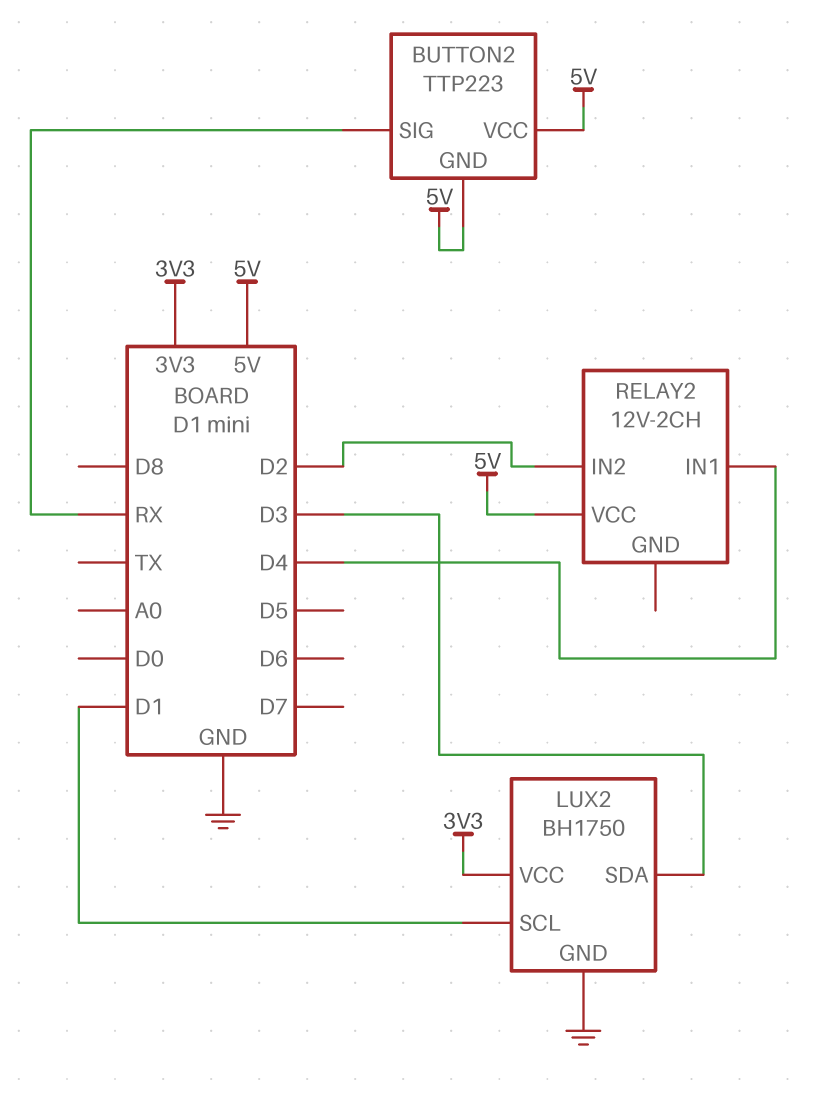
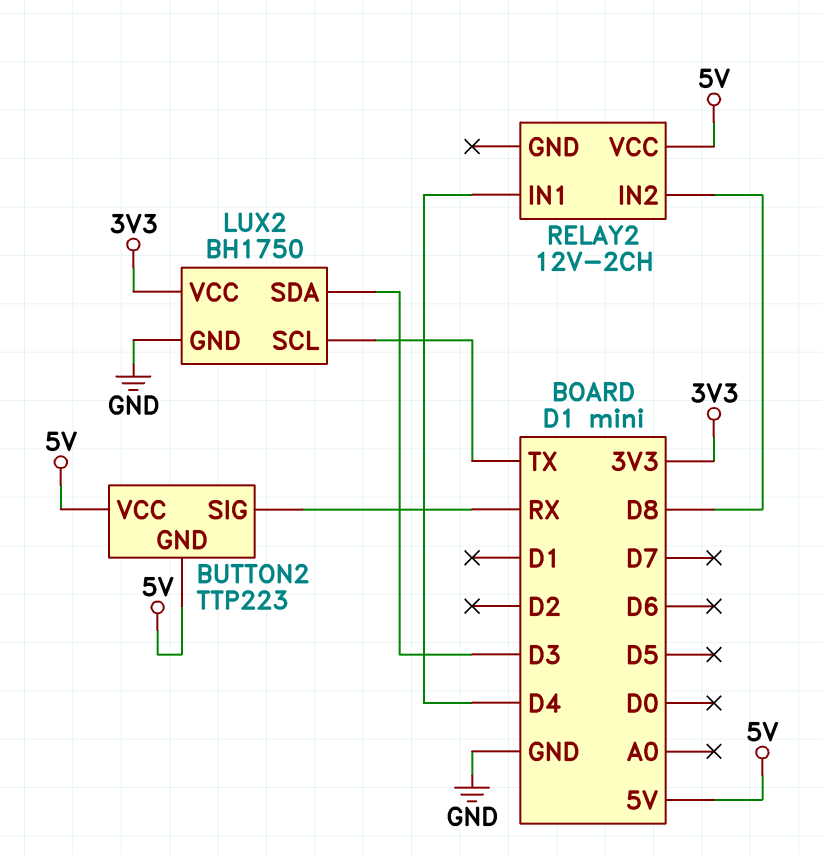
LUX2 pin SCL: D1 -> TX
RELAY2 pin IN2: D2 -> D8

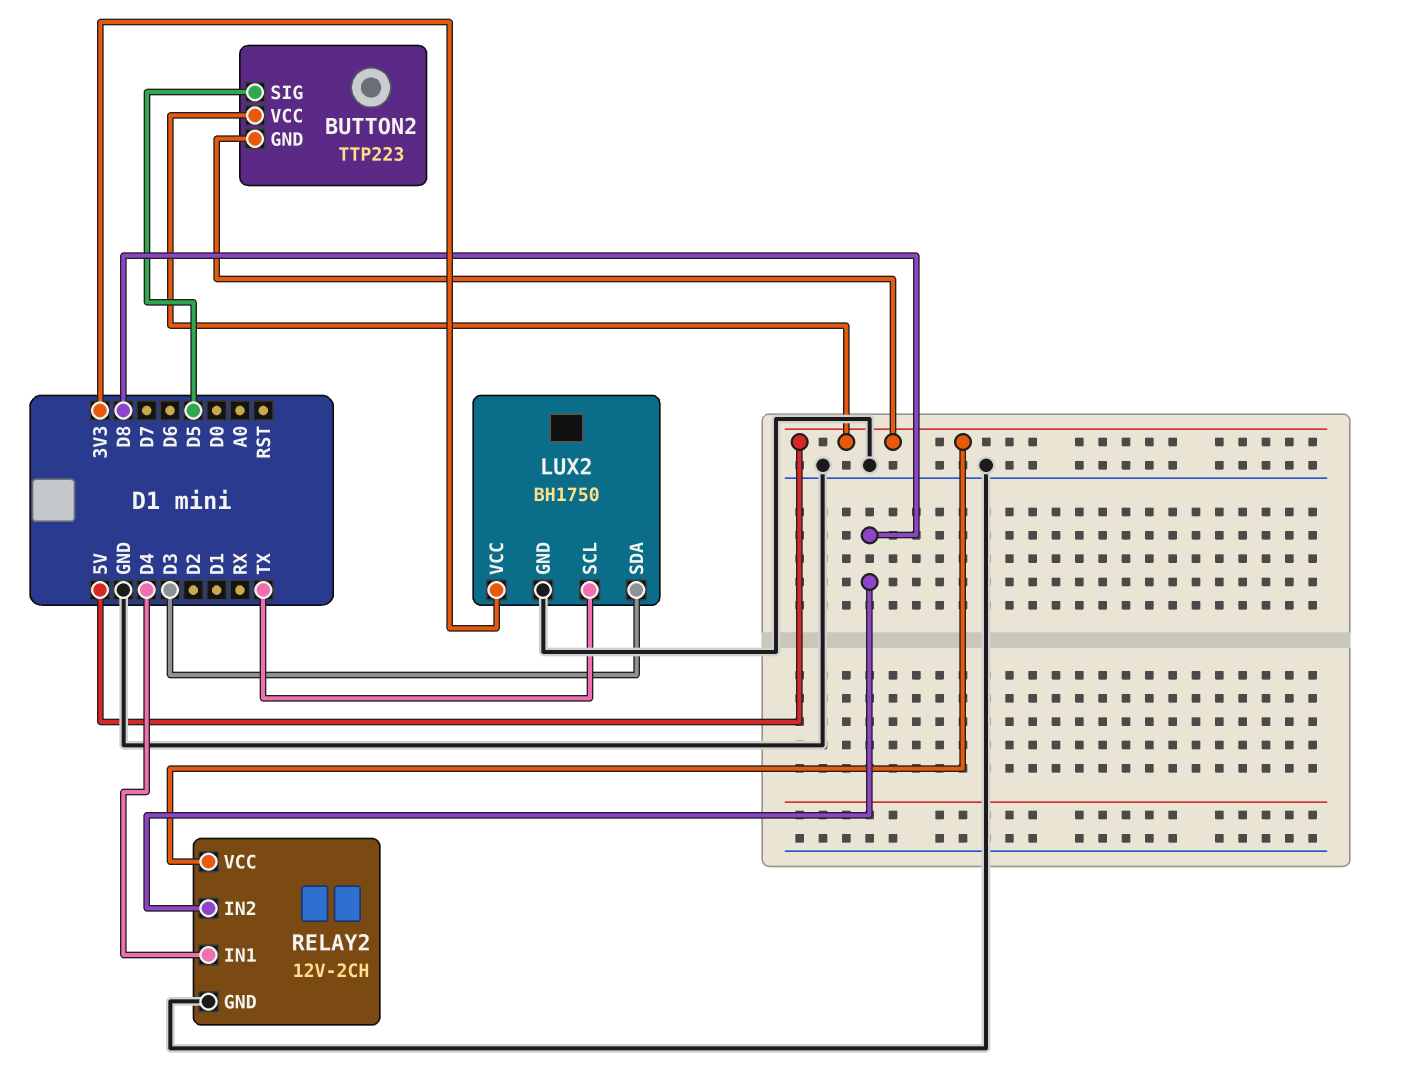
BUTTON2 pin SIG: RX -> D5
RELAY2 pin GND: none -> GND

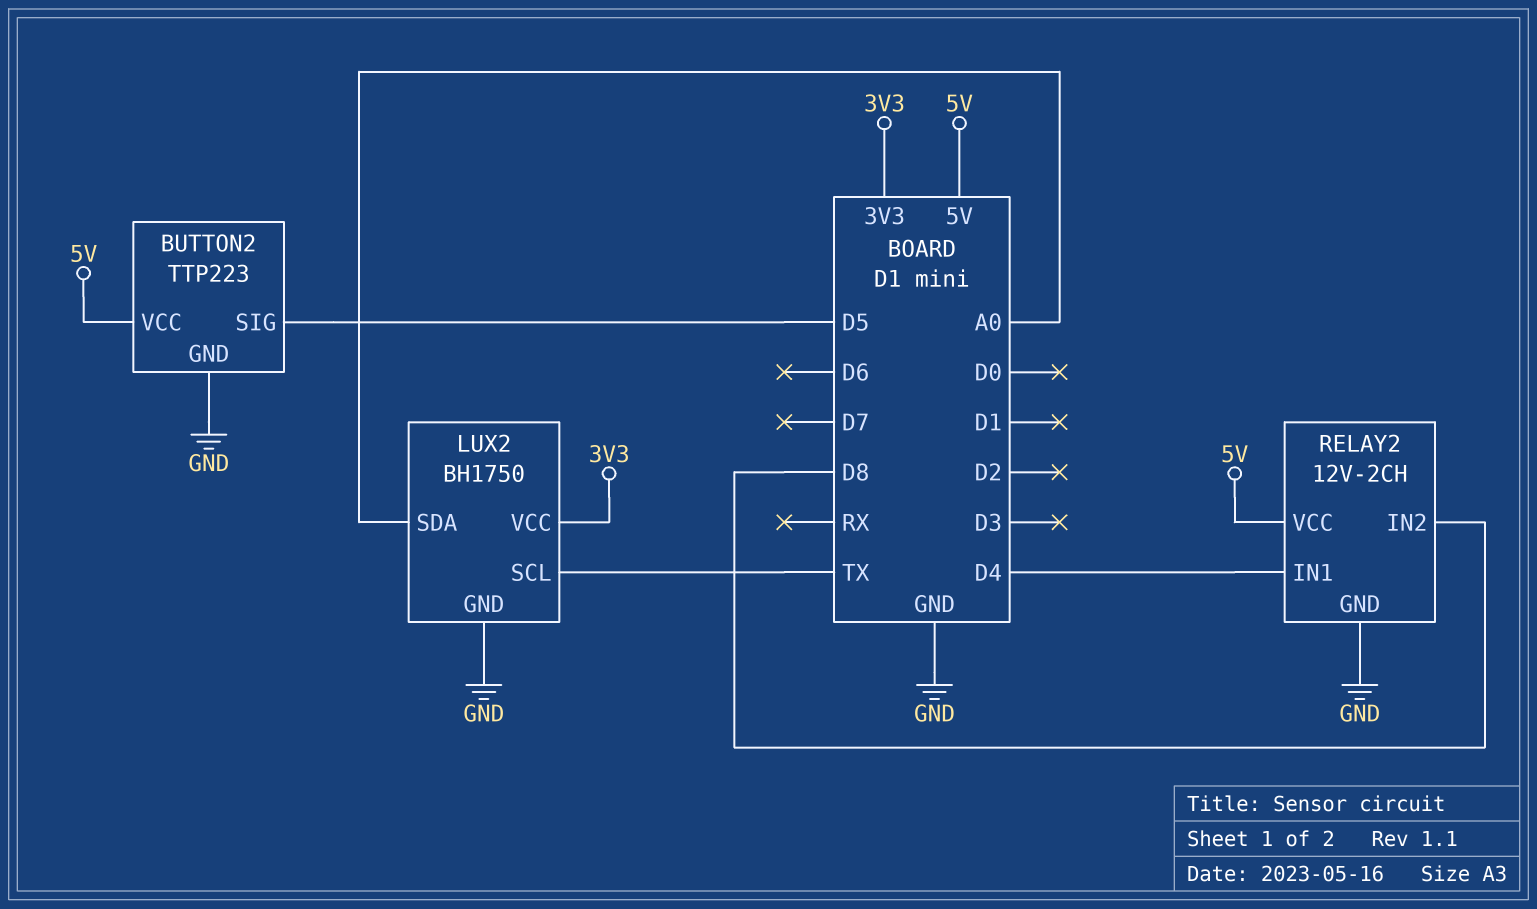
BUTTON2 pin GND: 5V -> GND
LUX2 pin SDA: D3 -> A0

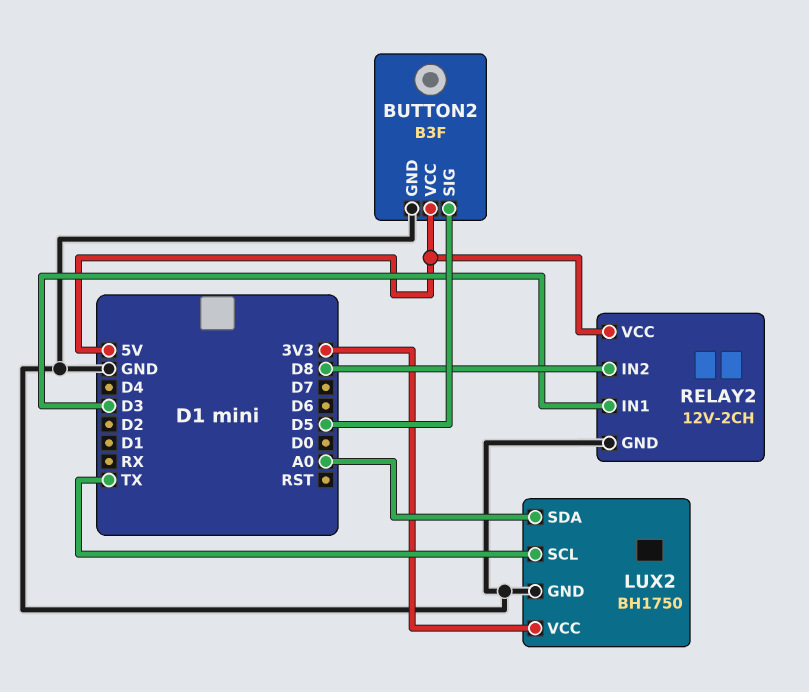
BUTTON2: TTP223 -> B3F
RELAY2 pin IN1: D4 -> D3

